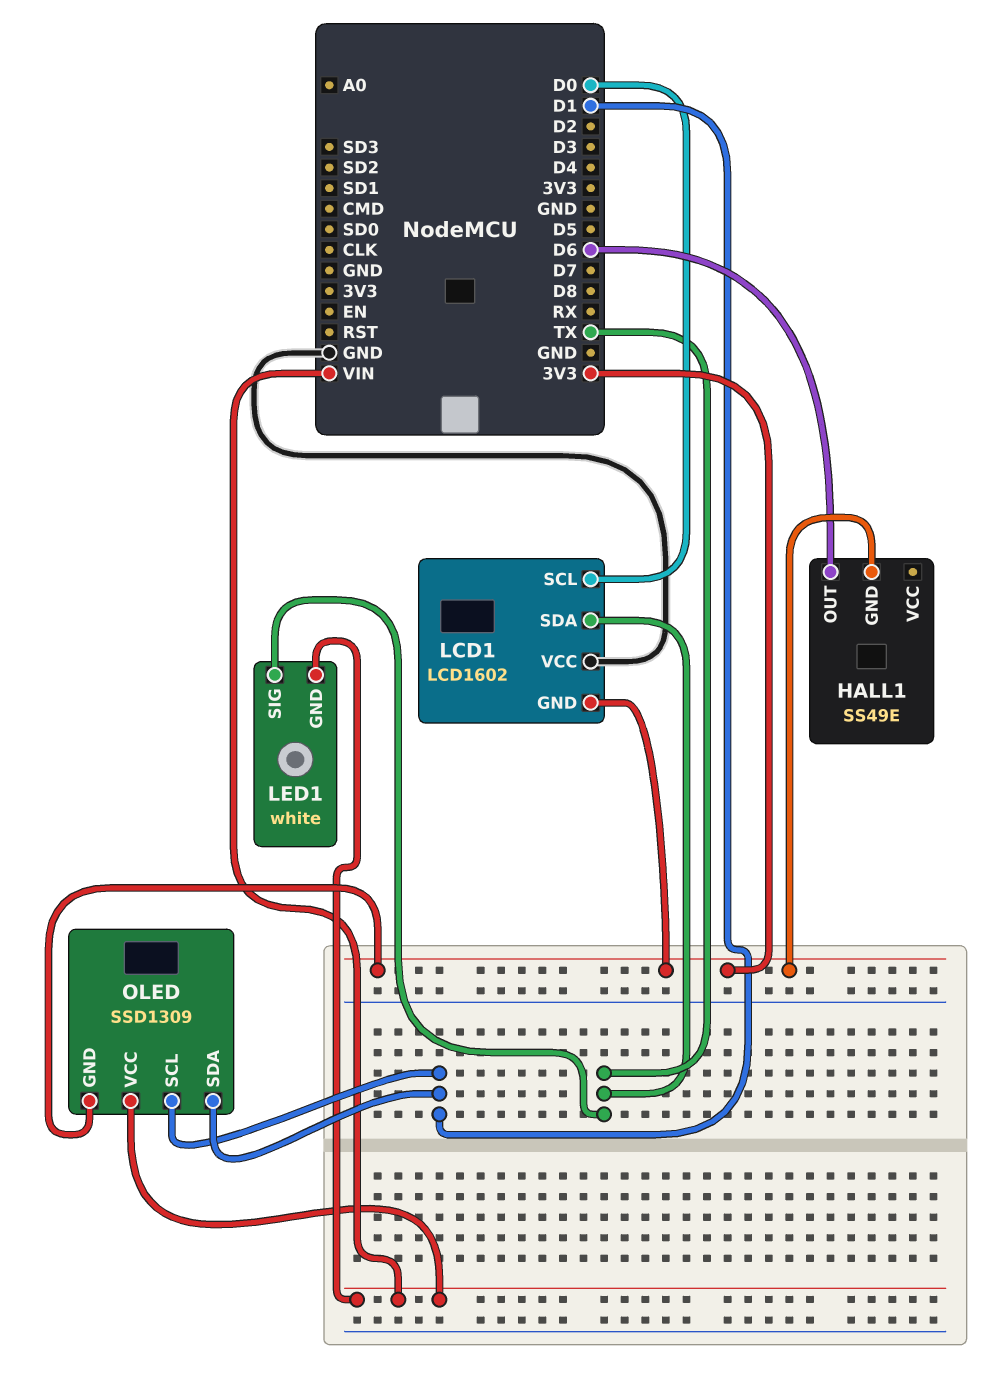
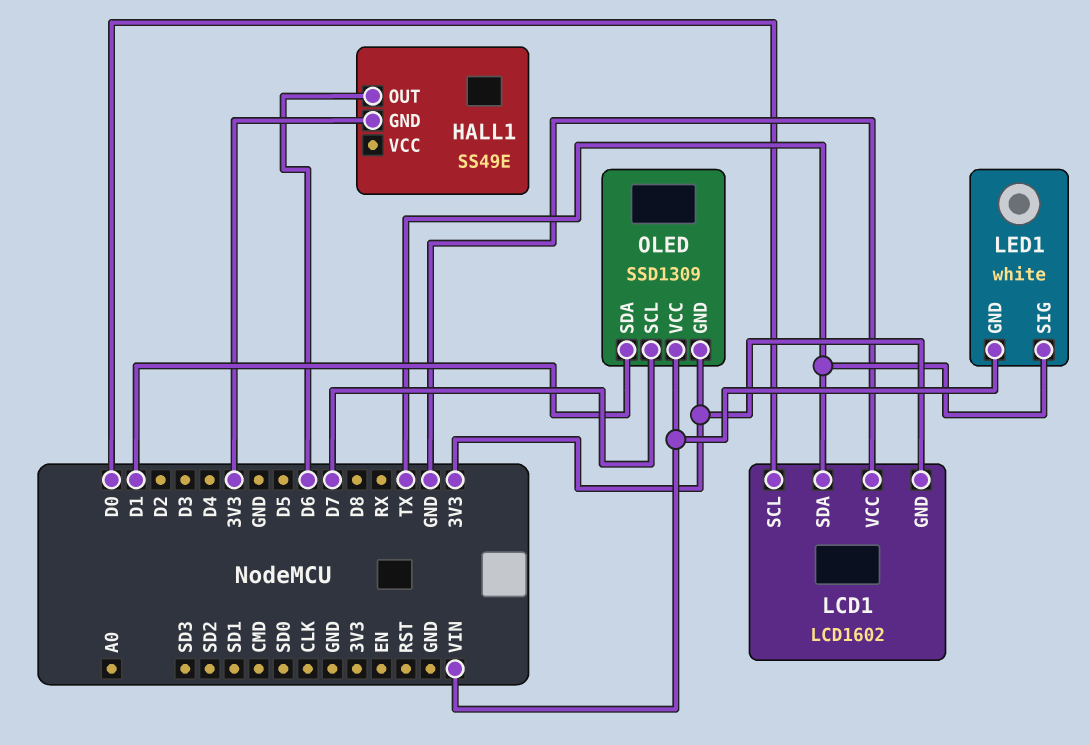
OLED pin SCL: D1 -> D7

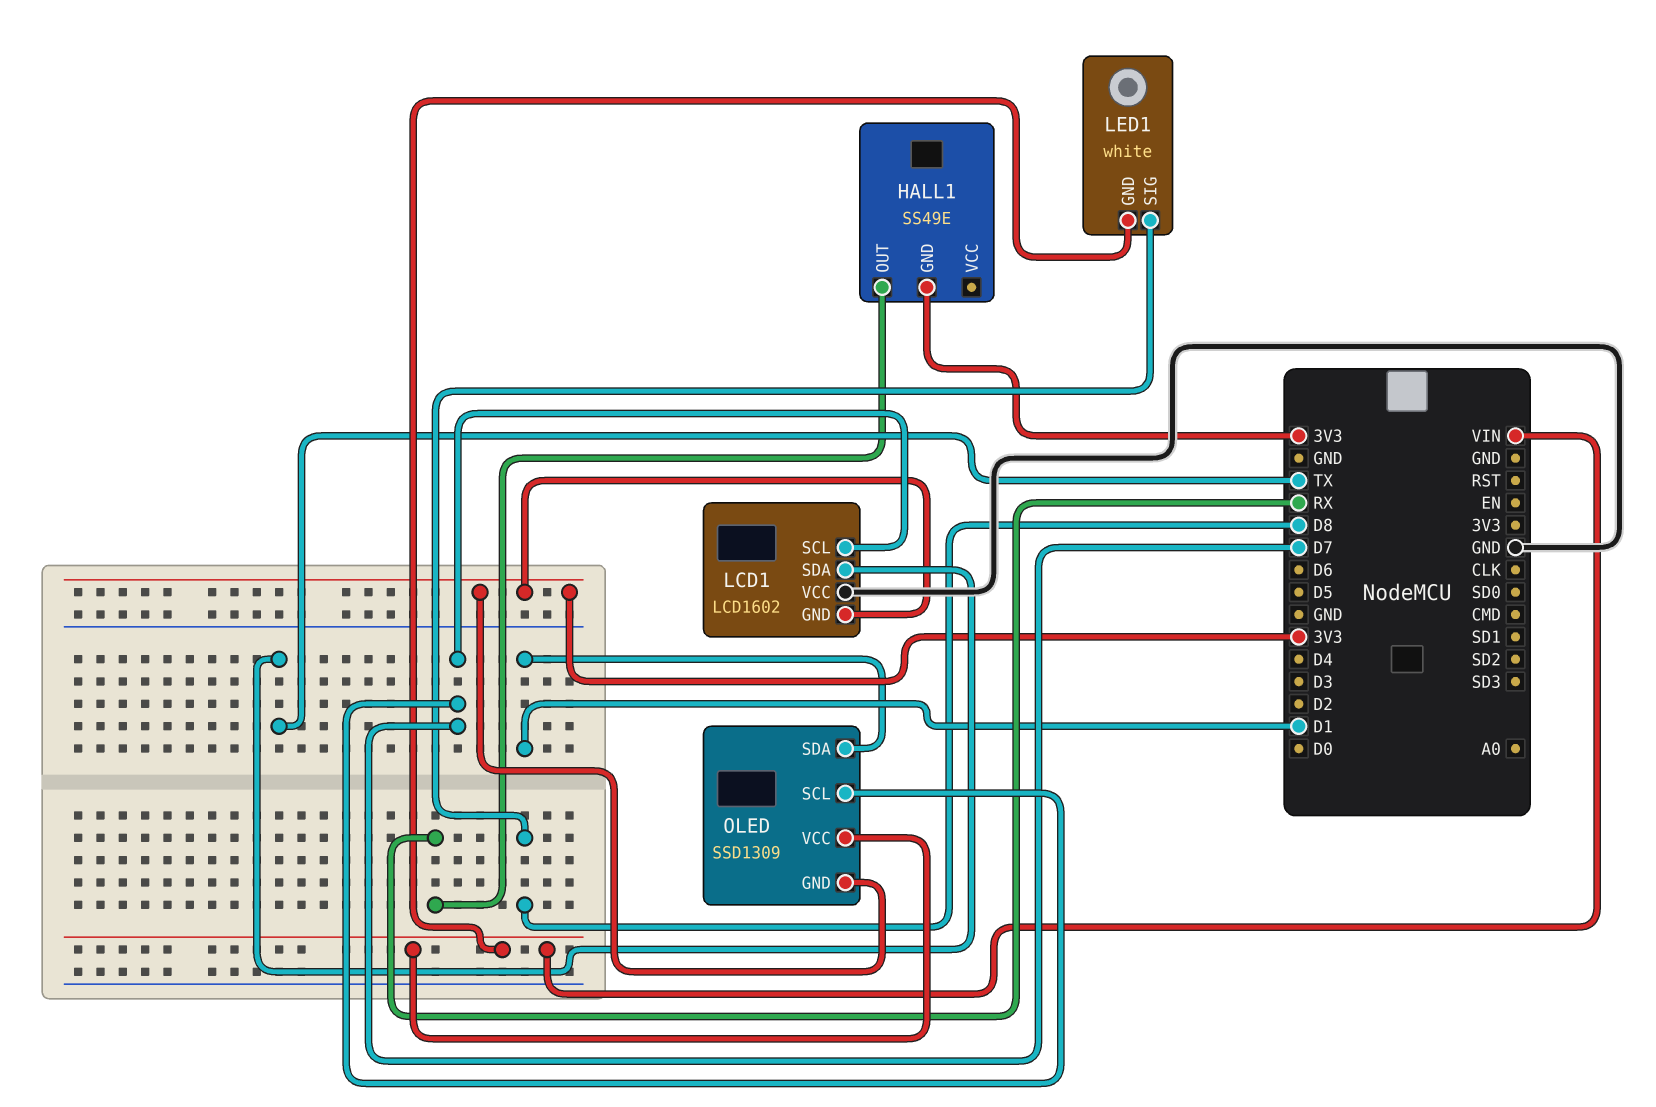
HALL1 pin OUT: D6 -> RX
LCD1 pin SCL: D0 -> D7
LED1 pin SIG: TX -> D8

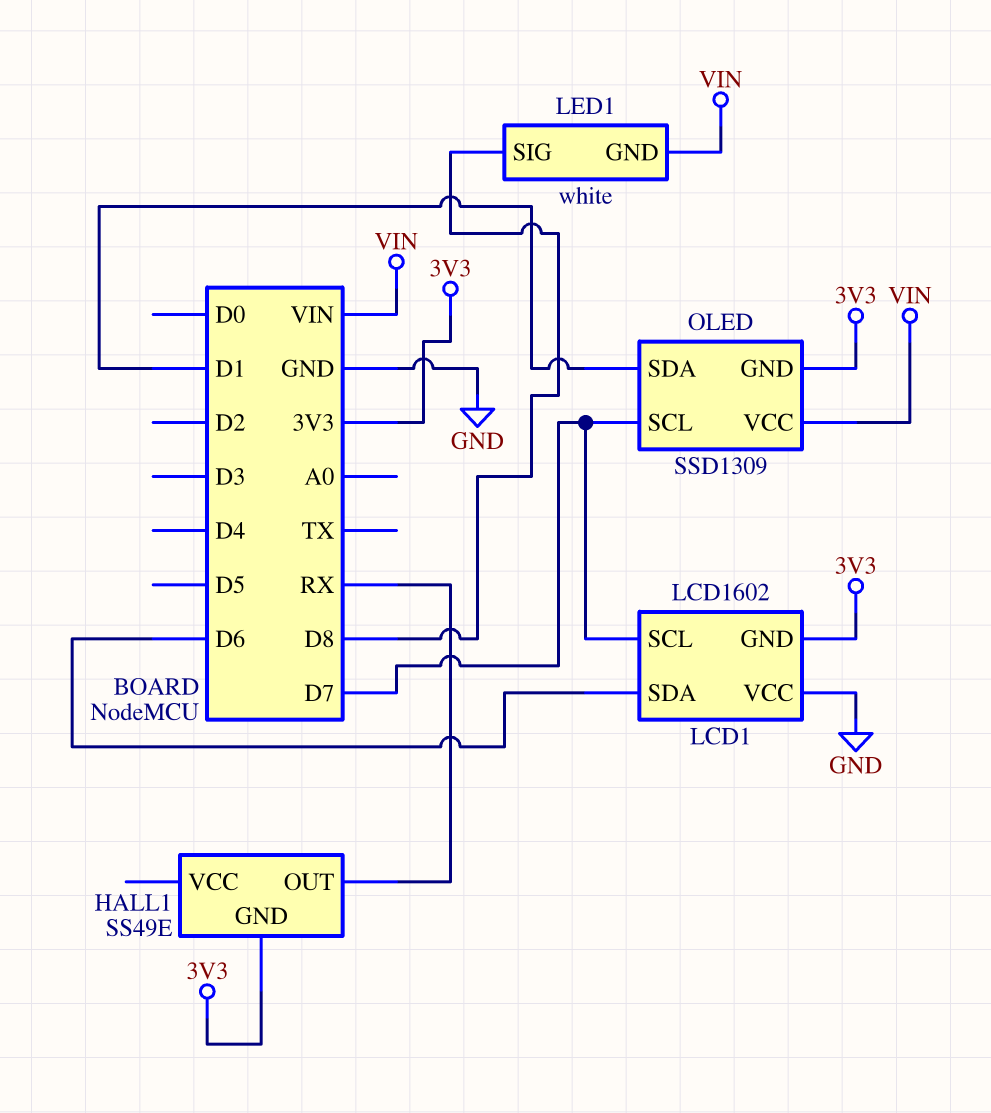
LCD1 pin SDA: TX -> D6

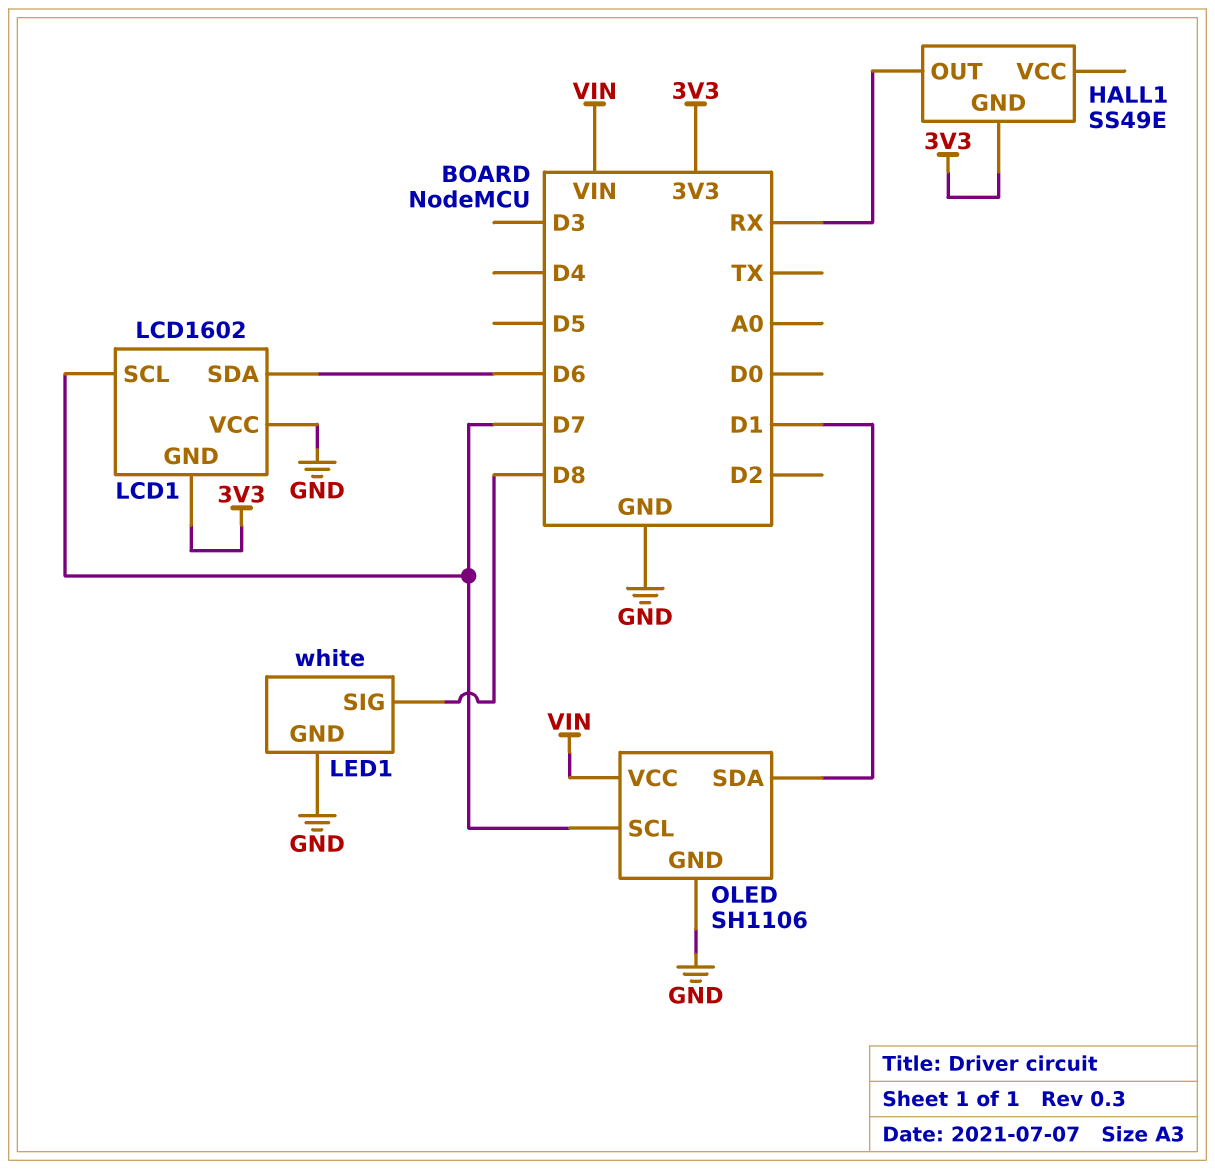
LED1 pin GND: VIN -> GND
OLED: SSD1309 -> SH1106
OLED pin GND: 3V3 -> GND

